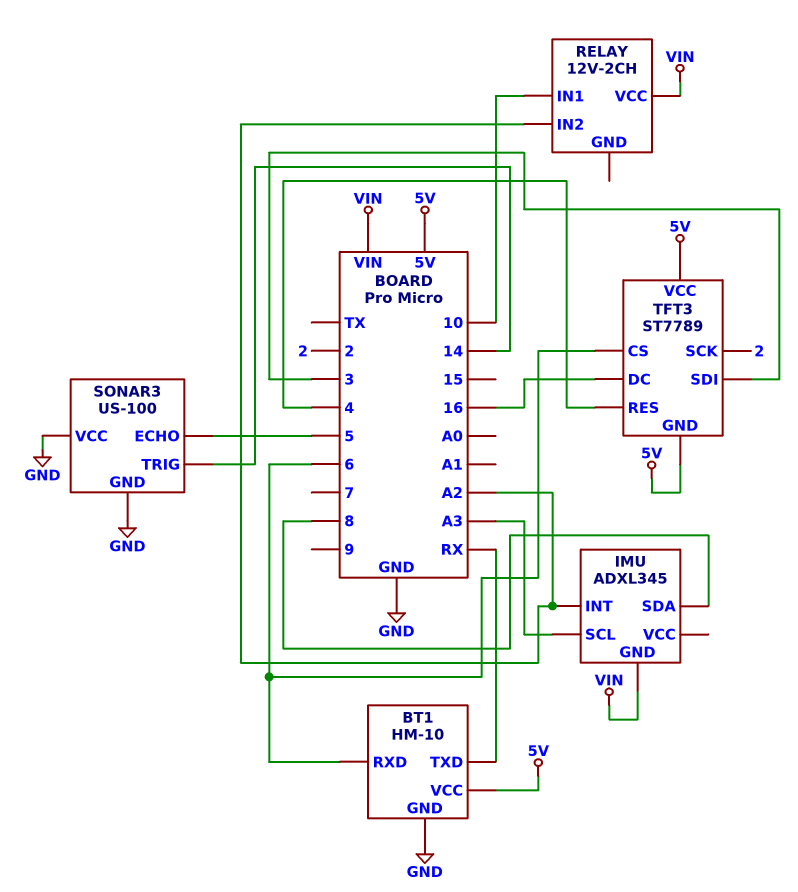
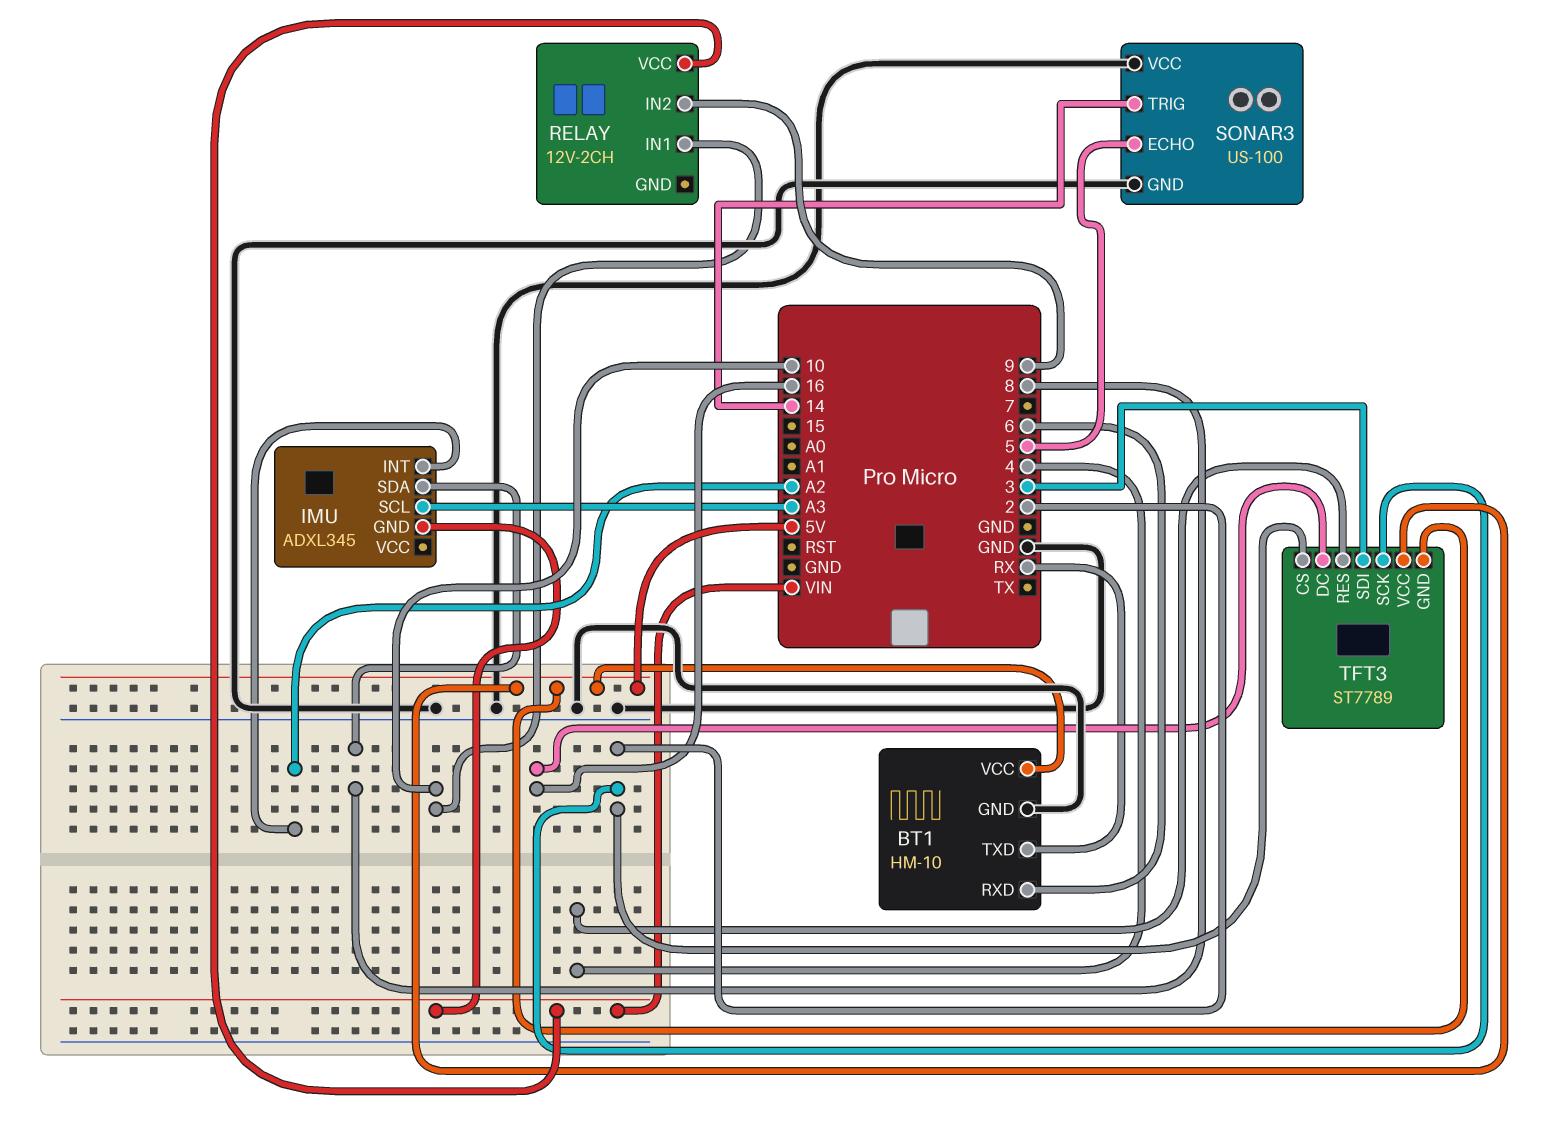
RELAY pin IN2: A2 -> 9
TFT3 pin CS: 6 -> 2

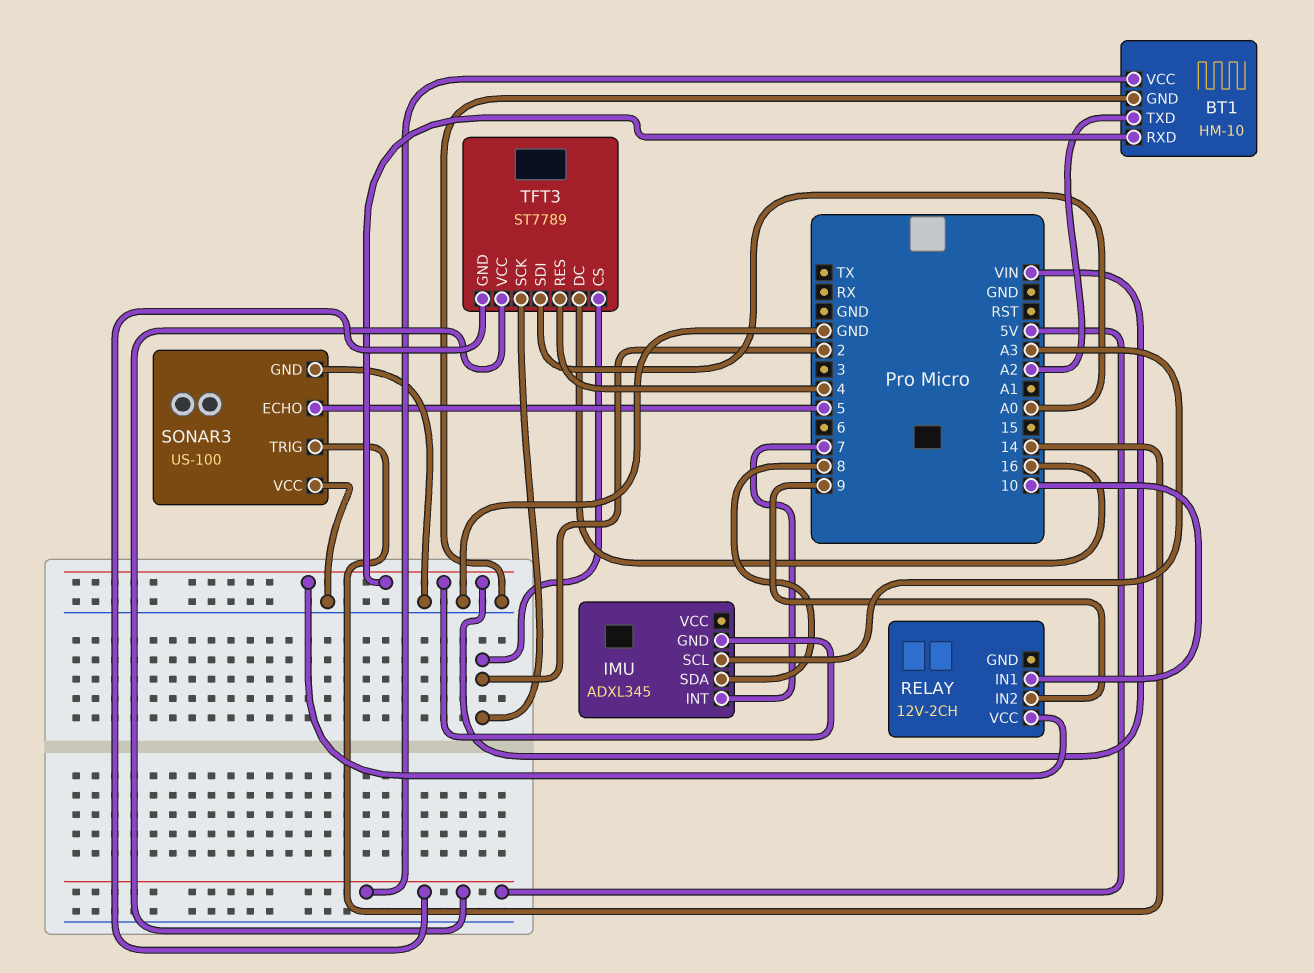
BT1 pin RXD: 6 -> VIN
BT1 pin TXD: RX -> A2
IMU pin INT: A2 -> 7
TFT3 pin SDI: 3 -> A0

